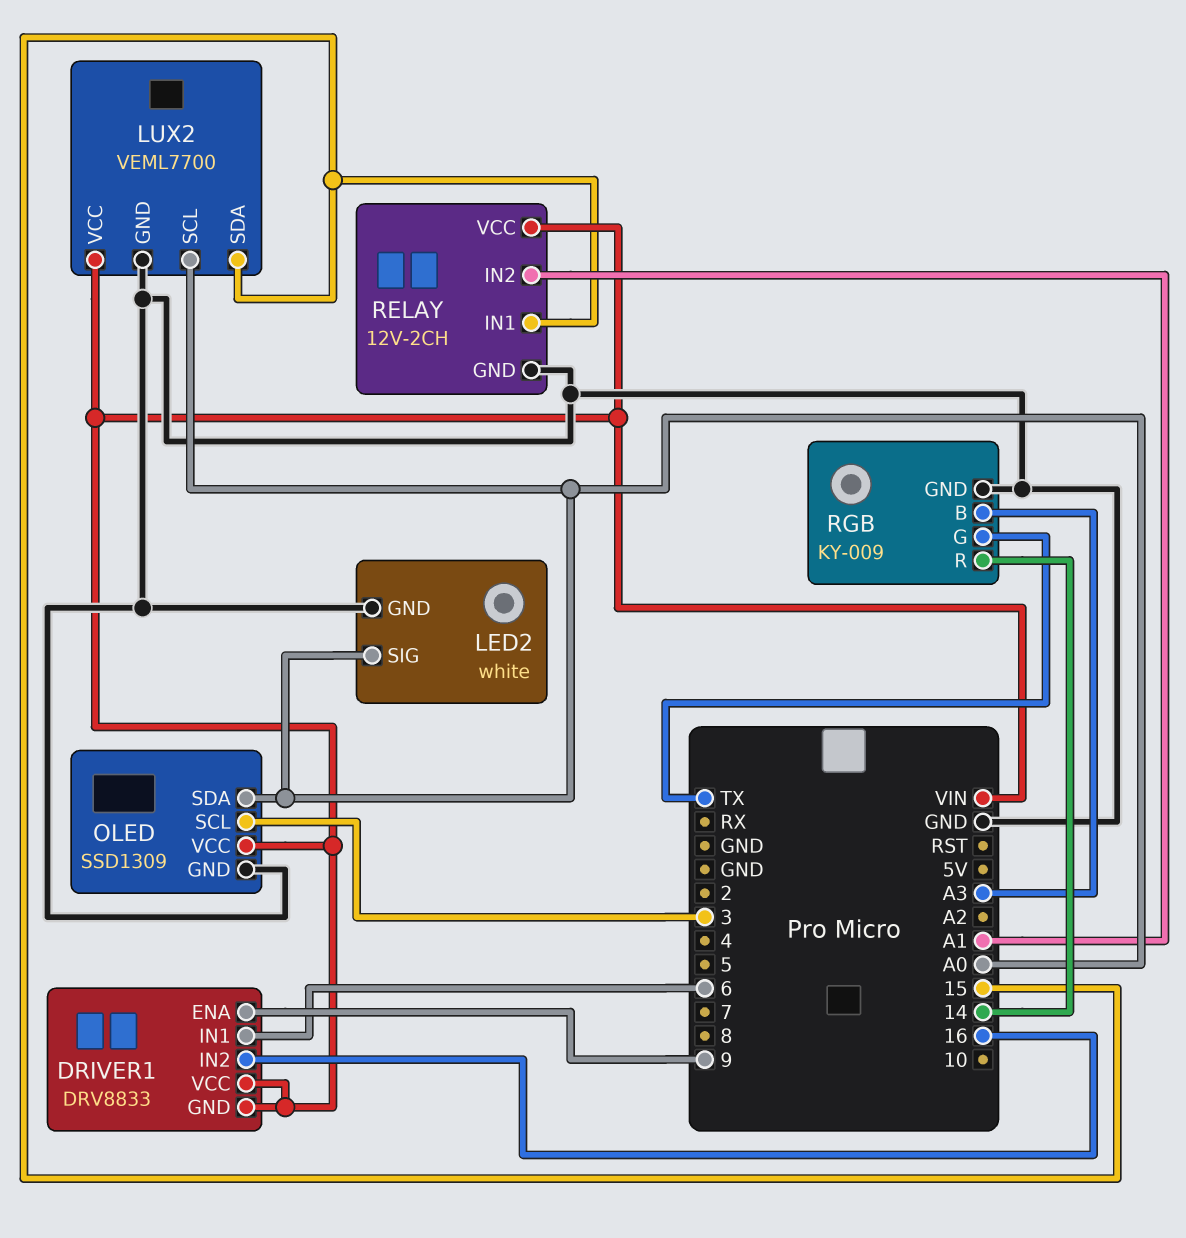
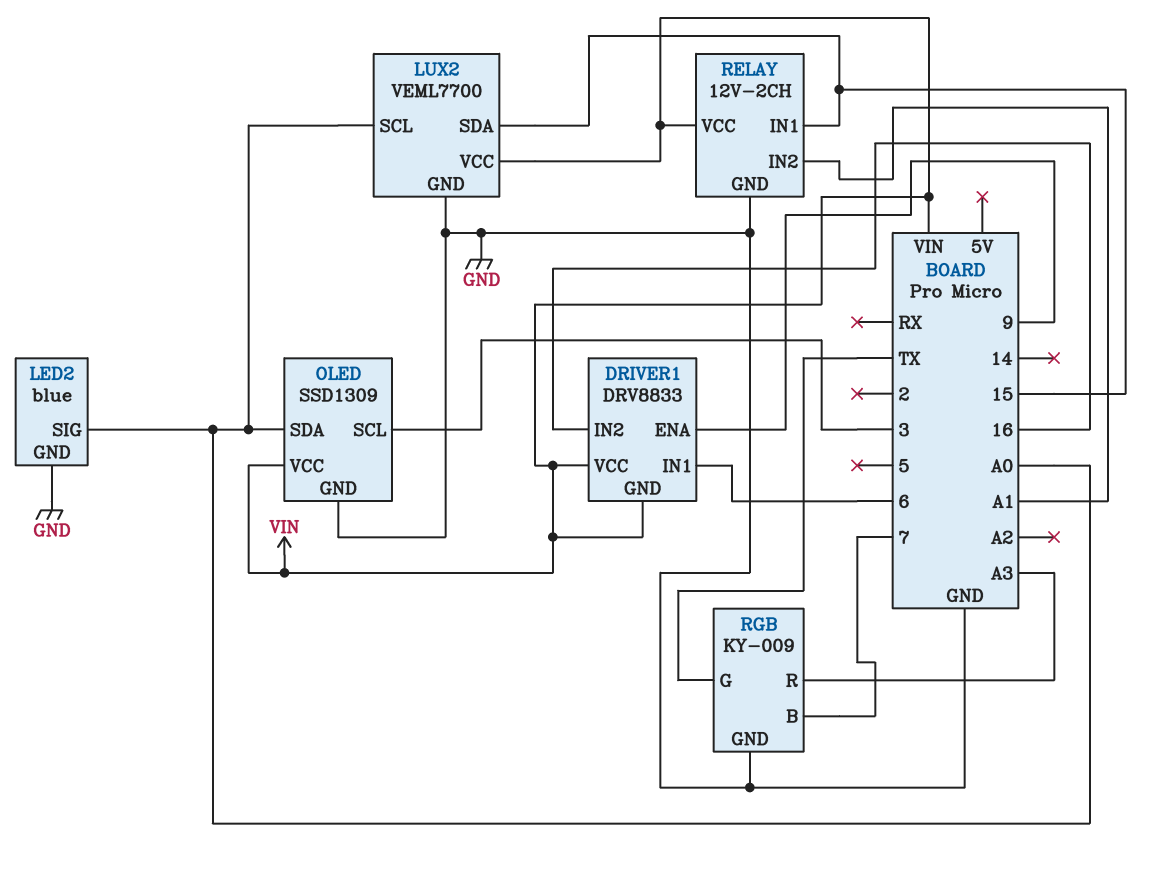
LED2: white -> blue
RGB pin B: A3 -> 7
RGB pin R: 14 -> A3

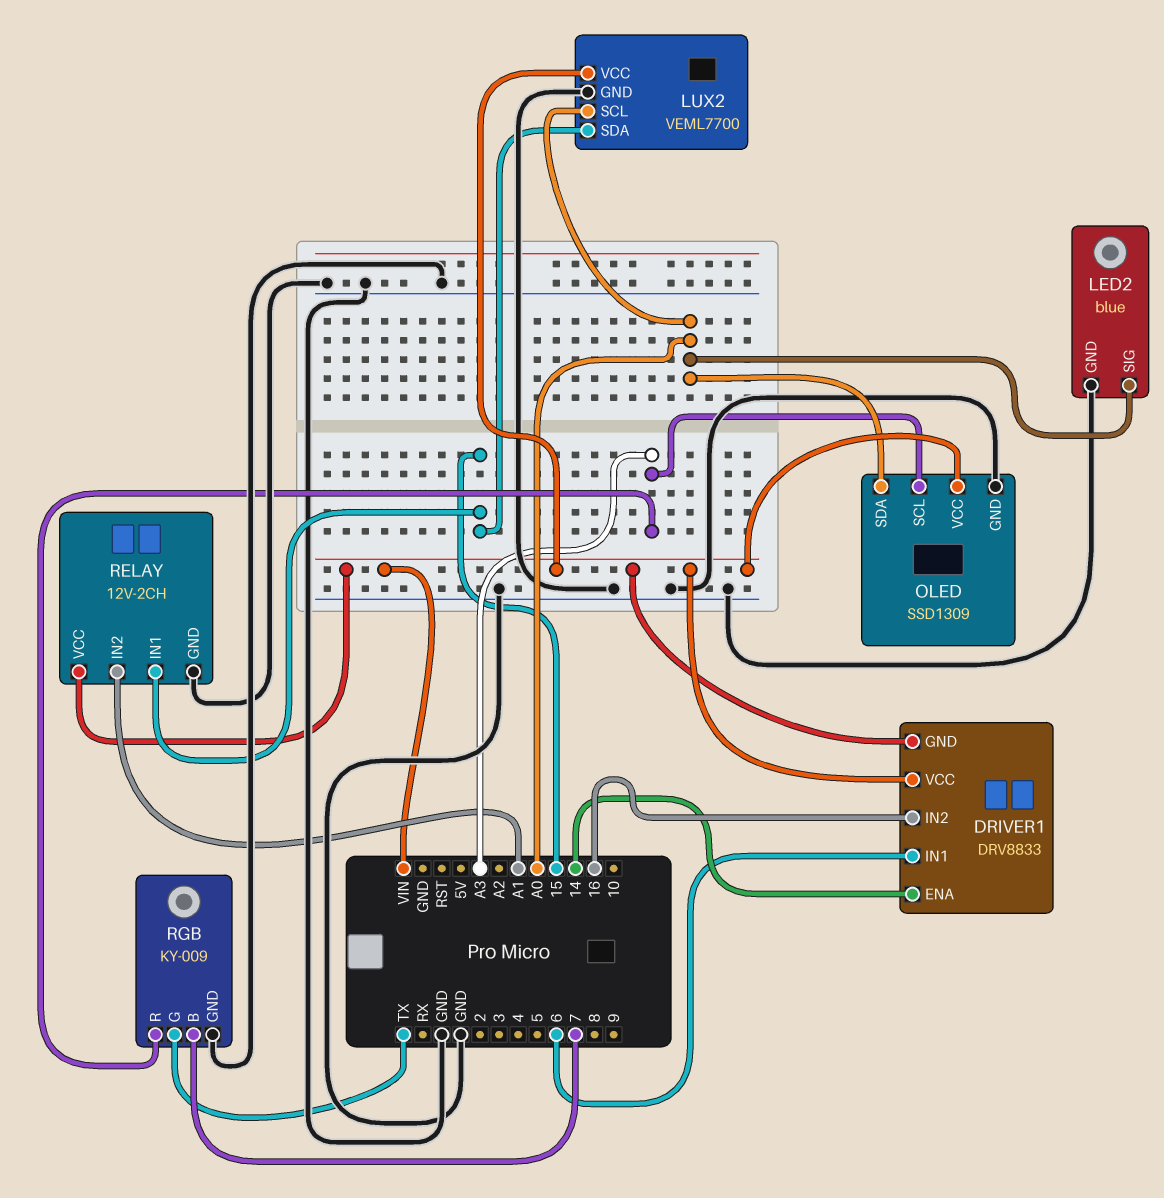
DRIVER1 pin ENA: 9 -> 14
OLED pin SCL: 3 -> A3

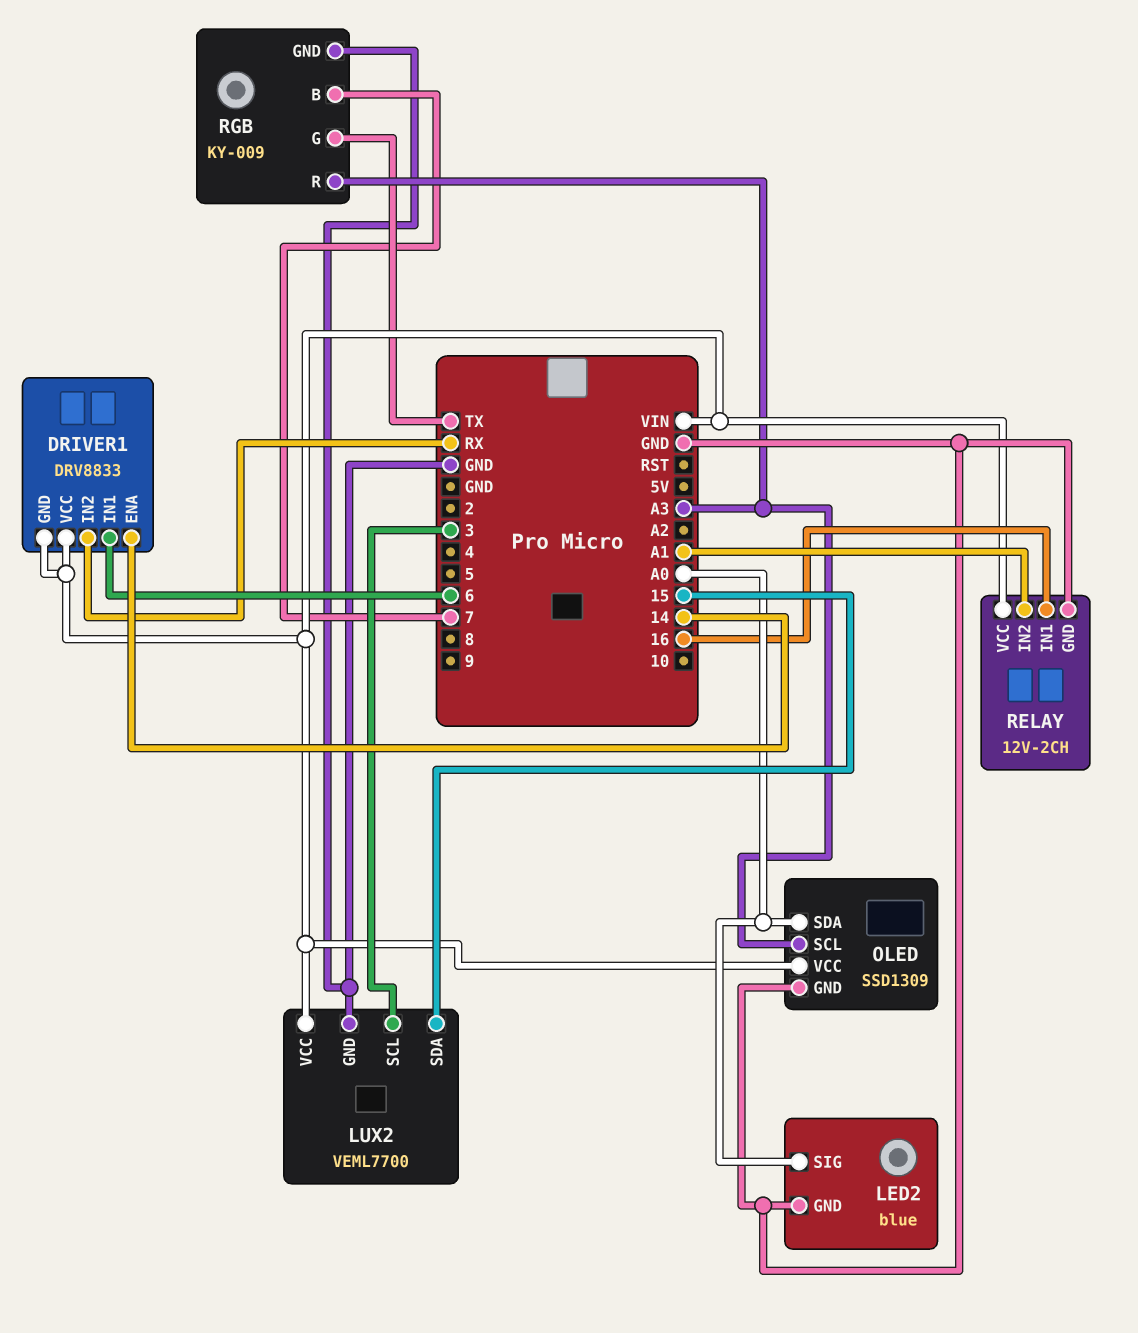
DRIVER1 pin IN2: 16 -> RX
LUX2 pin SCL: A0 -> 3
RELAY pin IN1: 15 -> 16

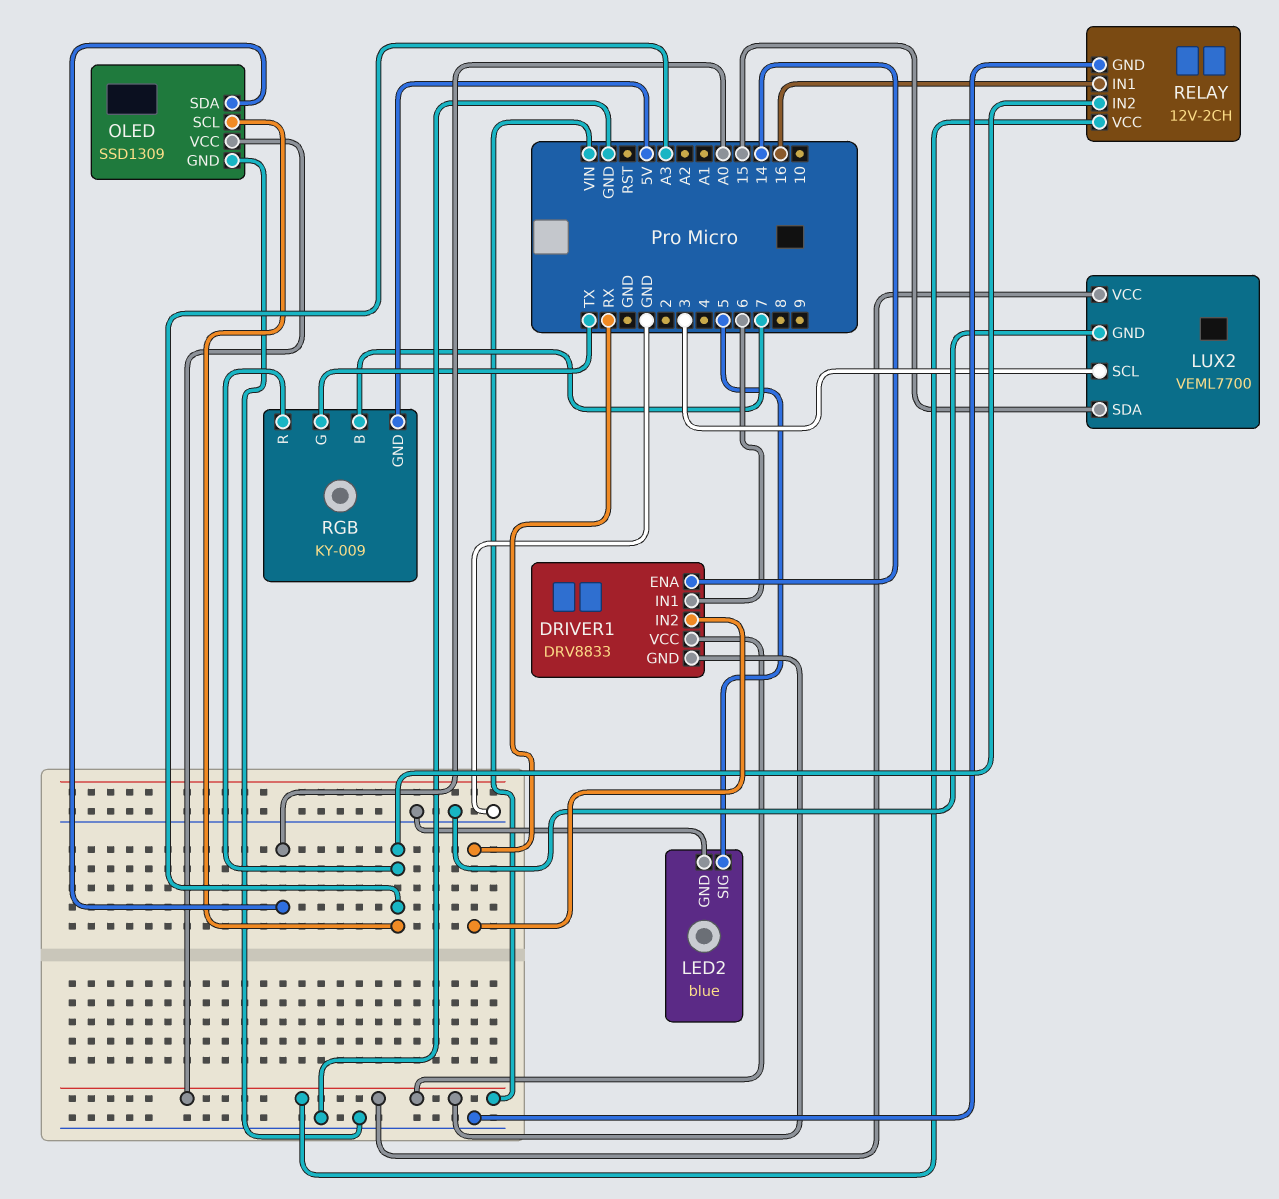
LED2 pin SIG: A0 -> 5
RELAY pin IN2: A1 -> A3
RGB pin GND: GND -> 5V

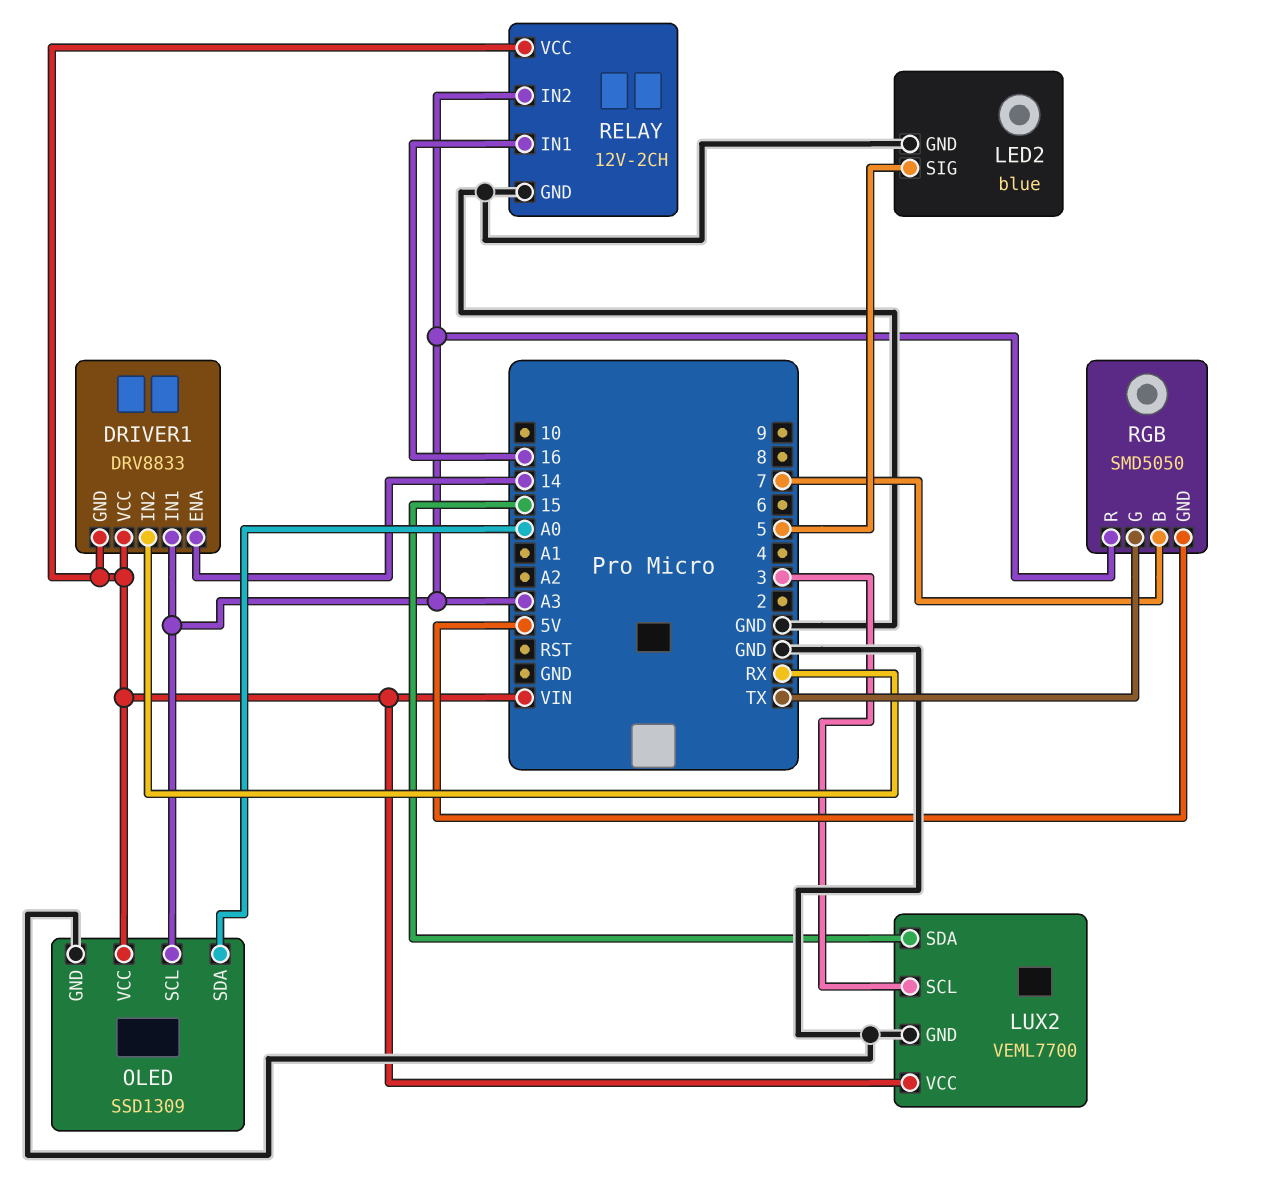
DRIVER1 pin IN1: 6 -> A3
RGB: KY-009 -> SMD5050

